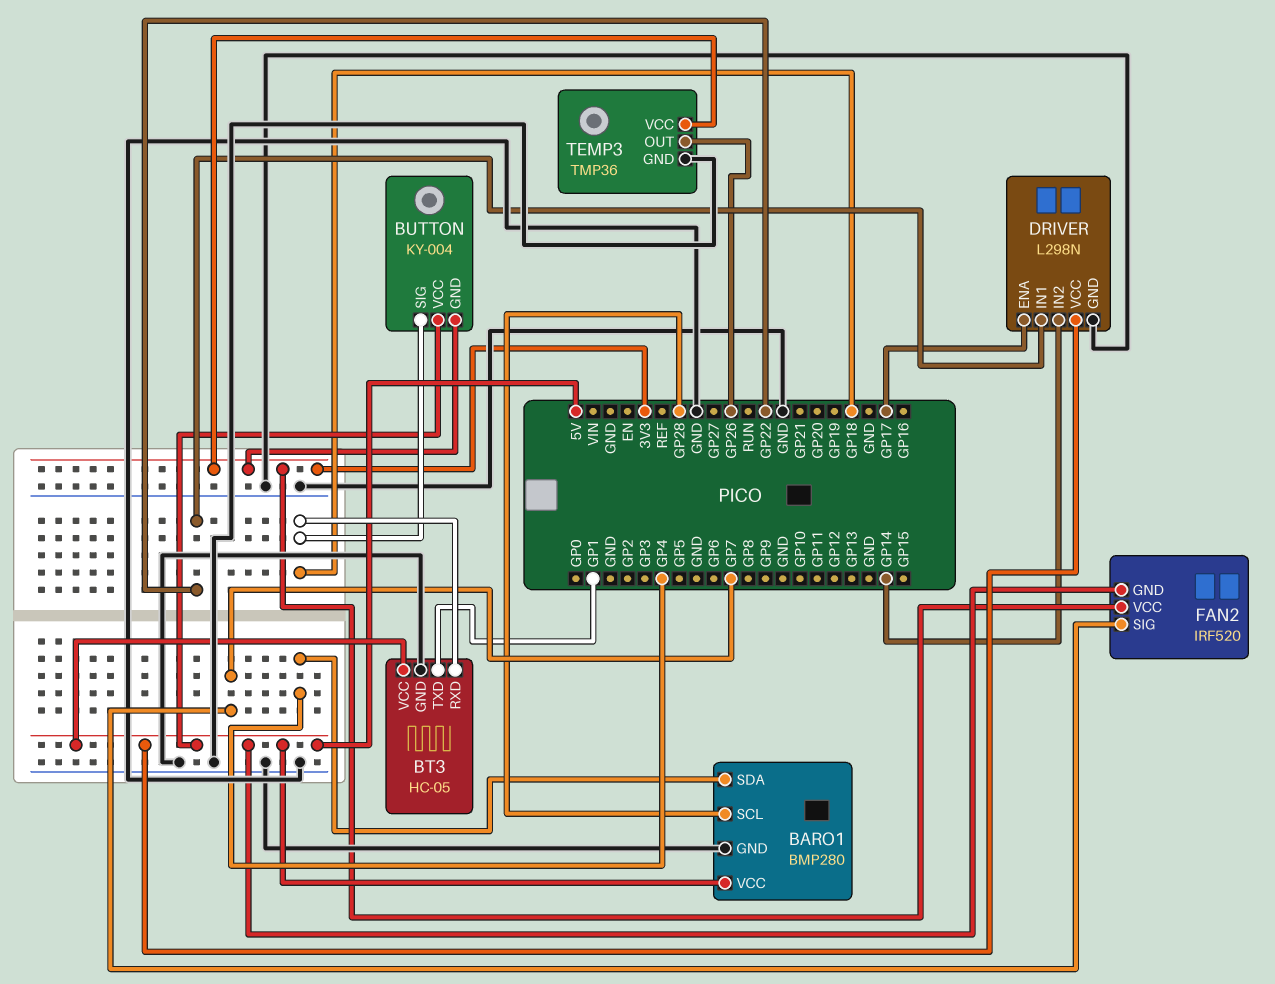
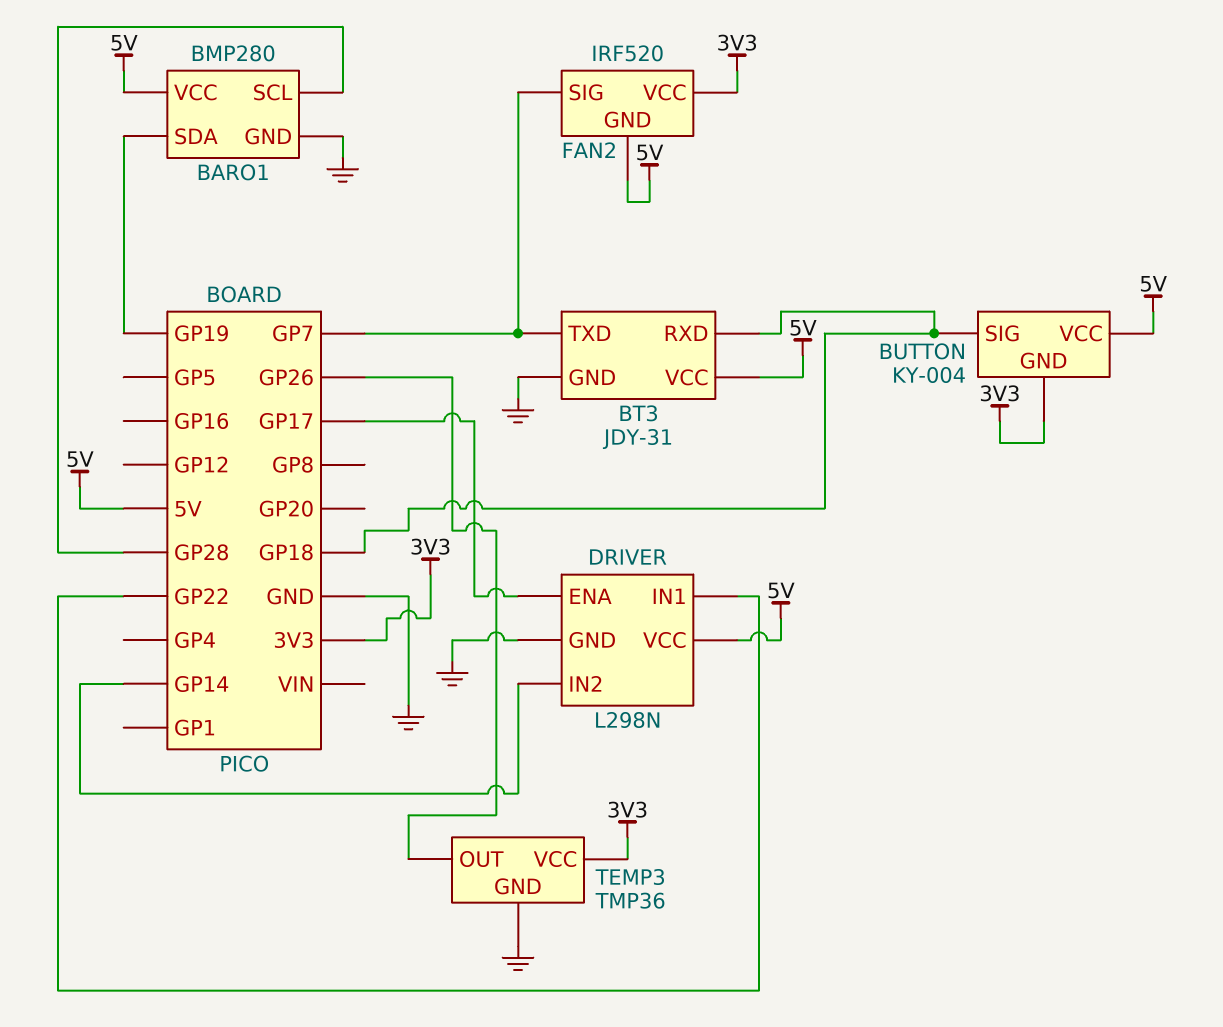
BARO1 pin SDA: GP4 -> GP19
BT3: HC-05 -> JDY-31
BT3 pin TXD: GP1 -> GP7

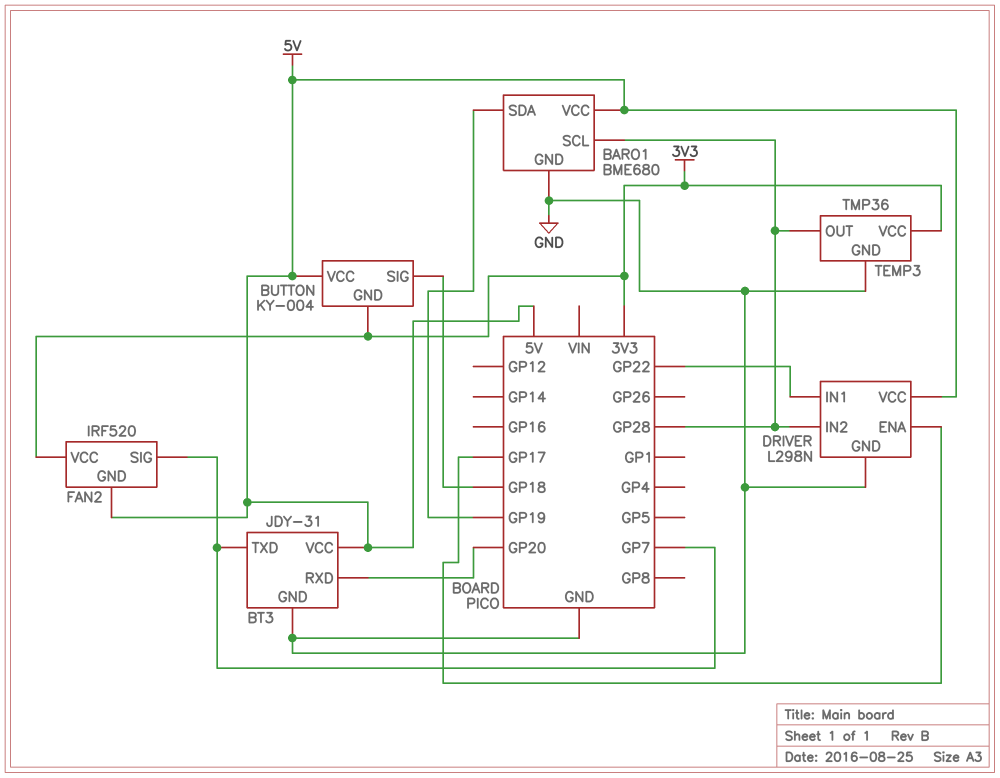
BARO1: BMP280 -> BME680
BT3 pin RXD: GP18 -> GP20
DRIVER pin IN2: GP14 -> GP28
TEMP3 pin OUT: GP26 -> GP28

